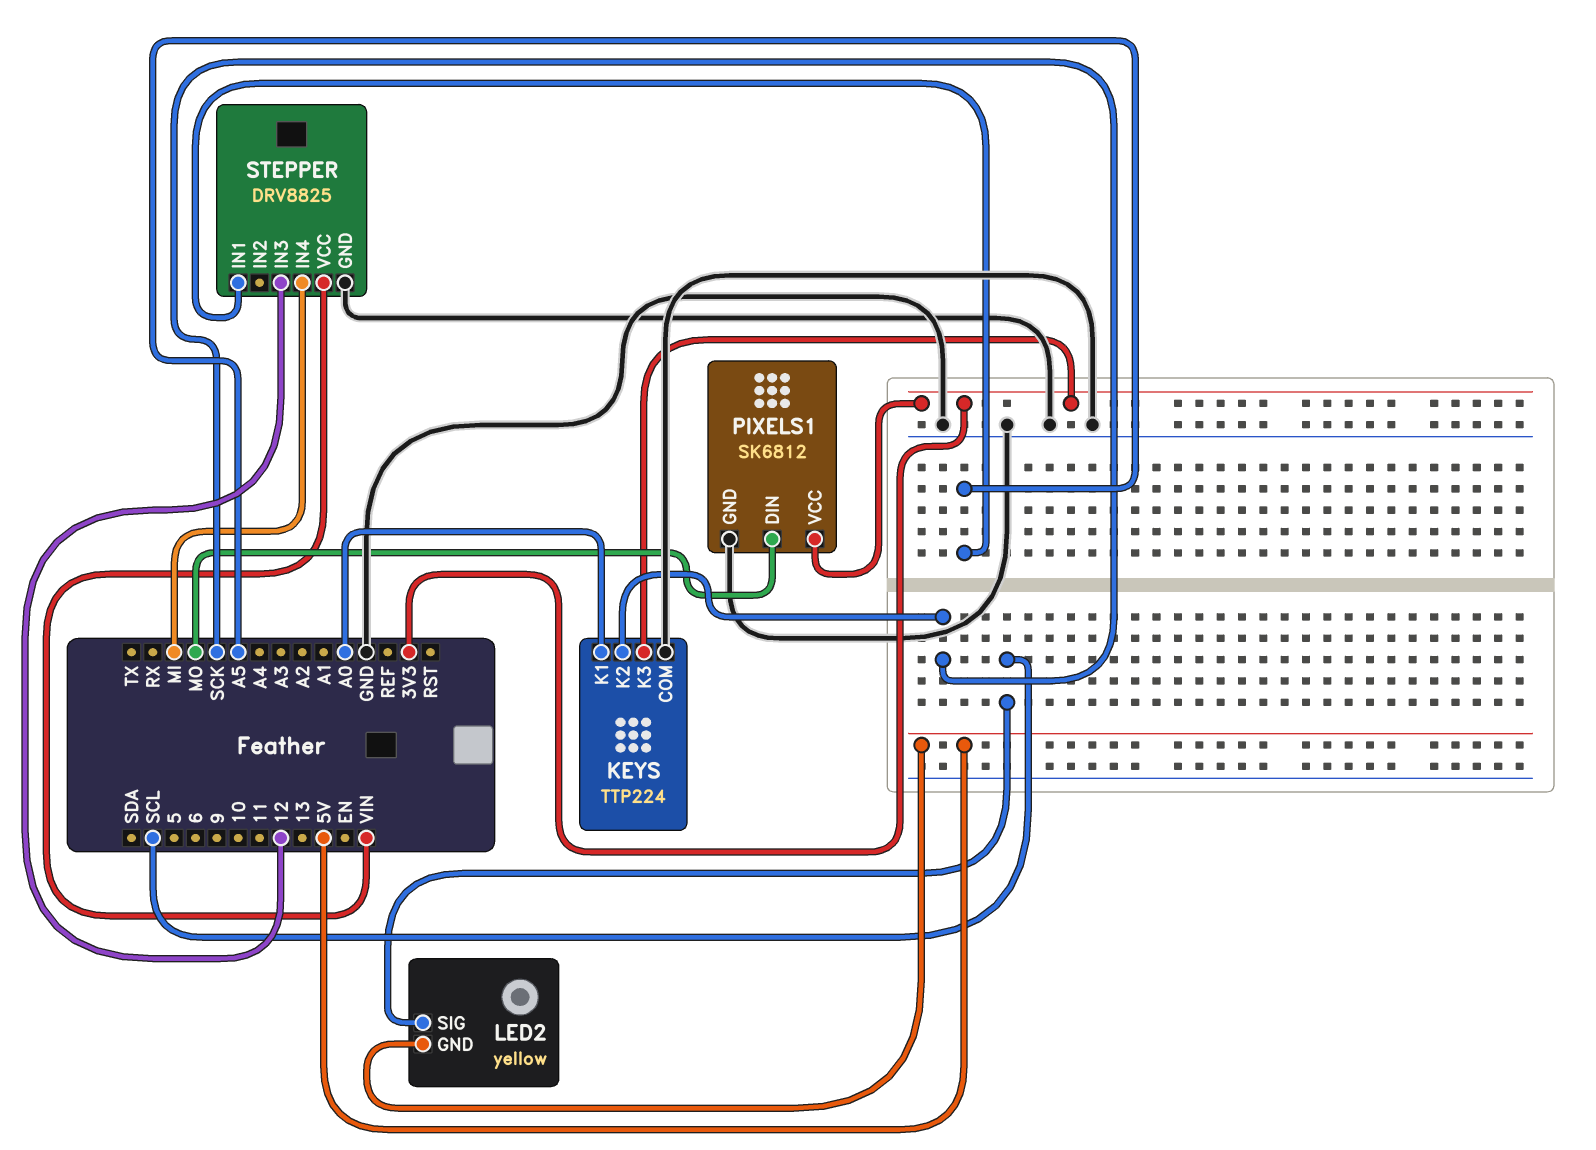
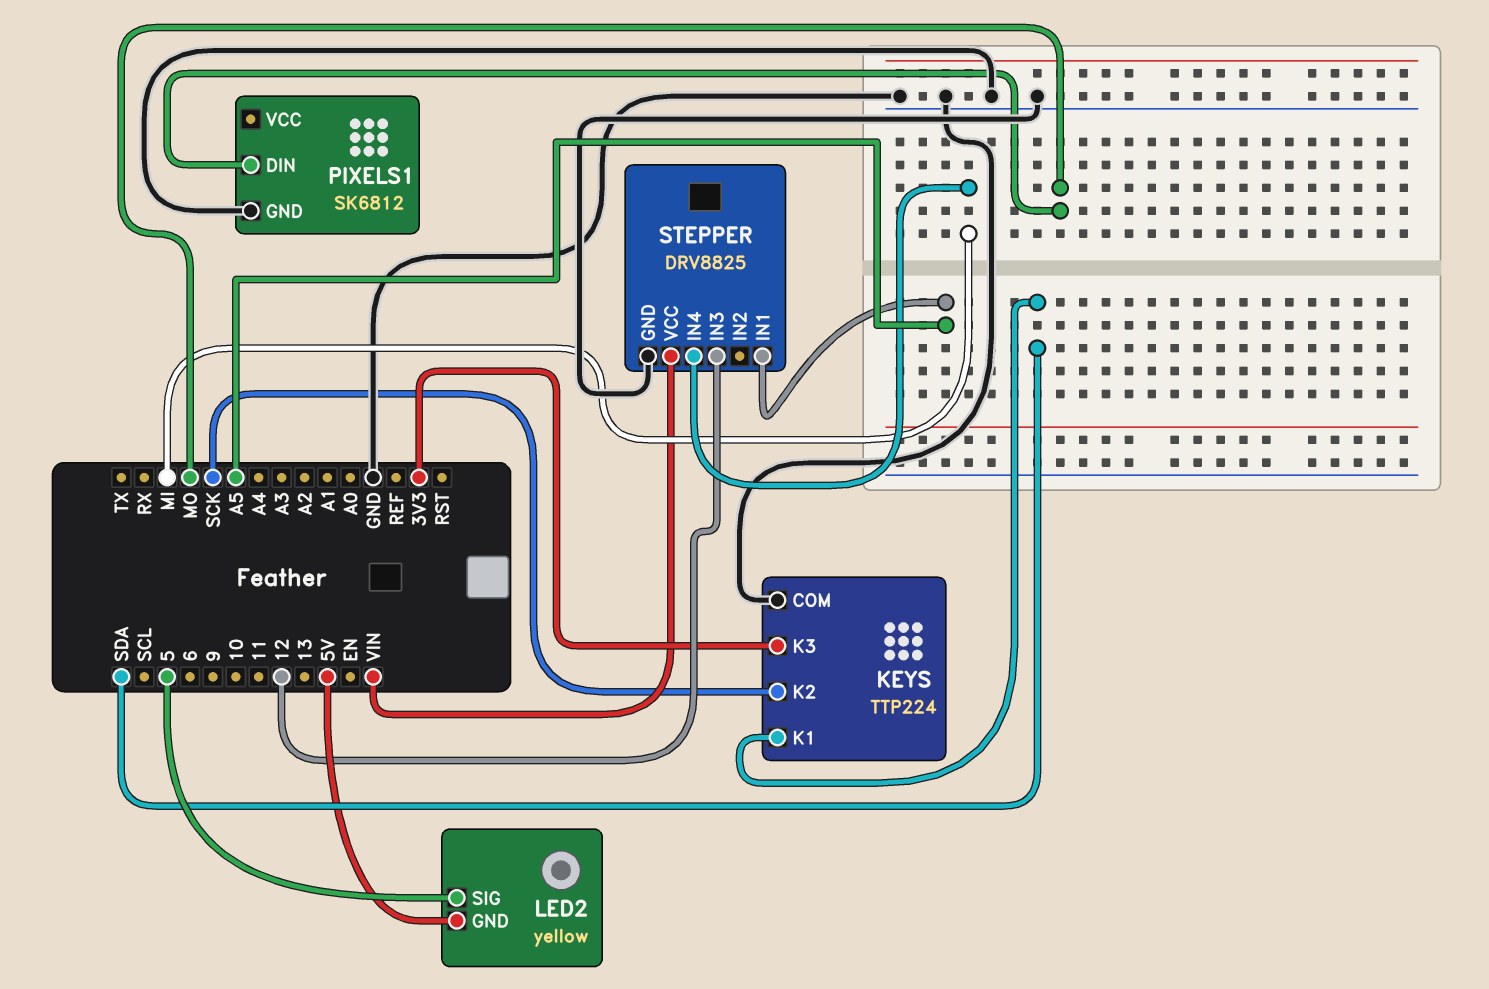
KEYS pin K1: A0 -> SDA
LED2 pin SIG: SCL -> 5
PIXELS1 pin VCC: 3V3 -> none

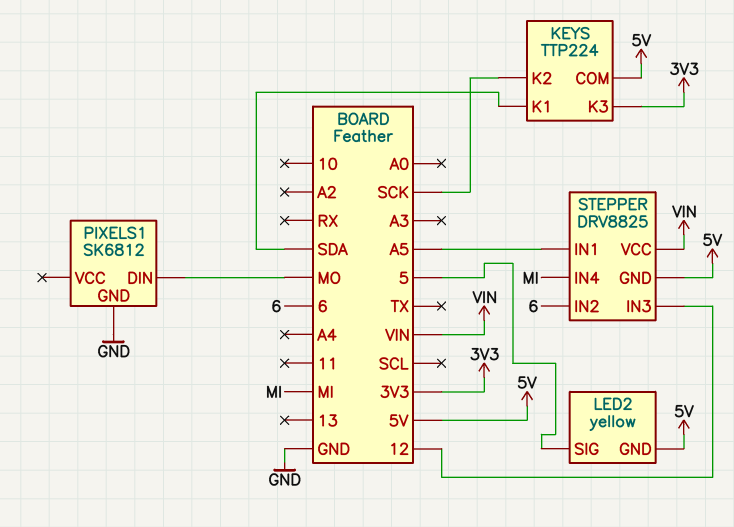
KEYS pin COM: GND -> 5V
STEPPER pin GND: GND -> 5V
STEPPER pin IN2: none -> 6

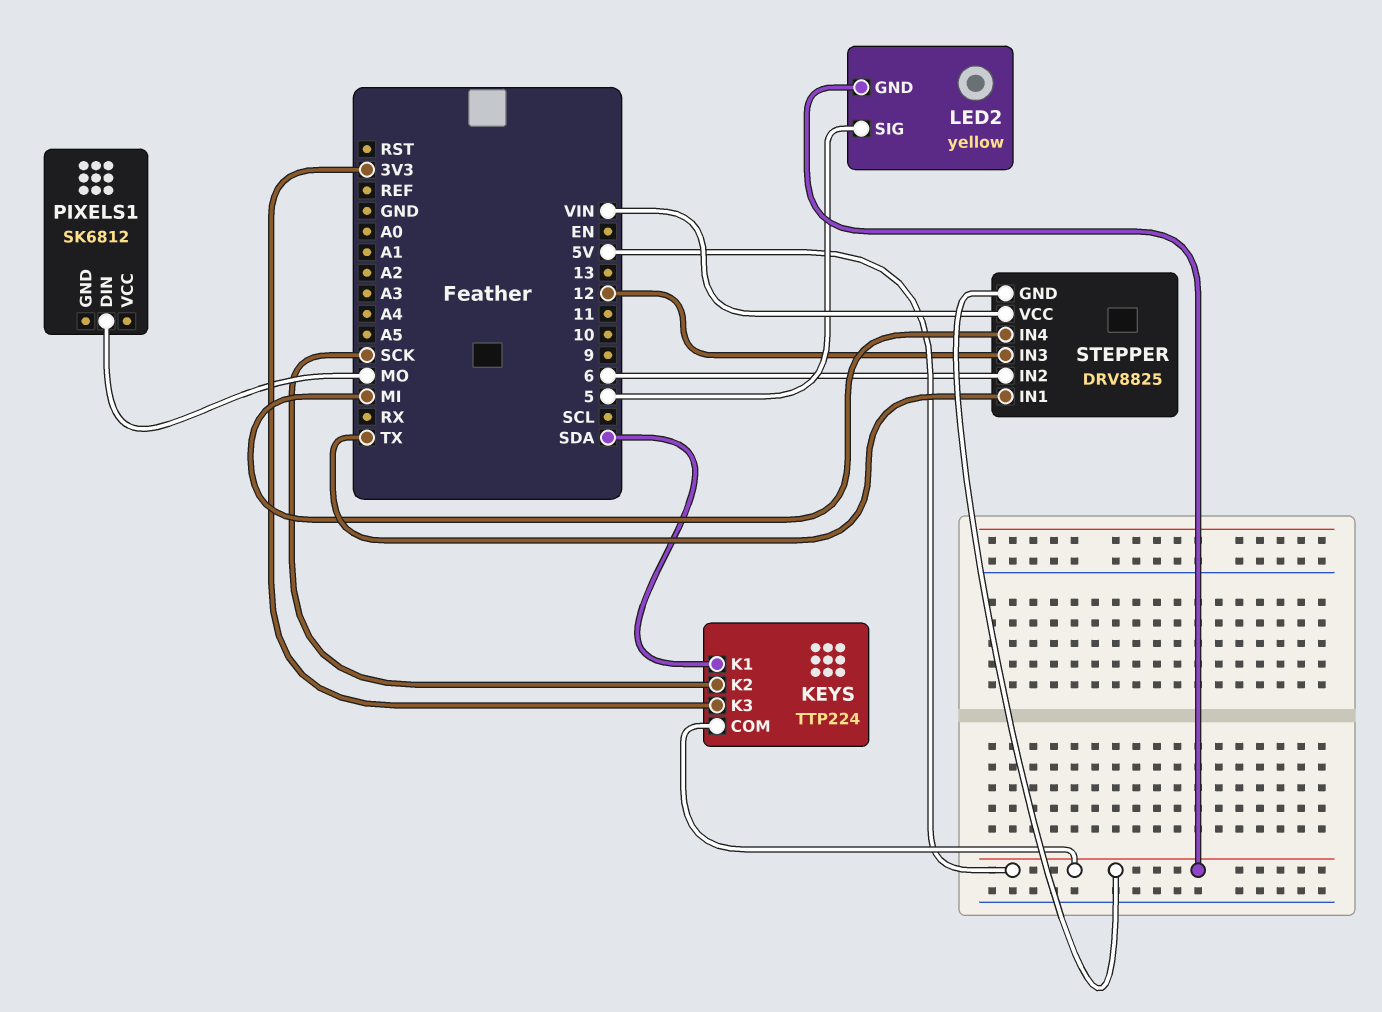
PIXELS1 pin GND: GND -> none
STEPPER pin IN1: A5 -> TX

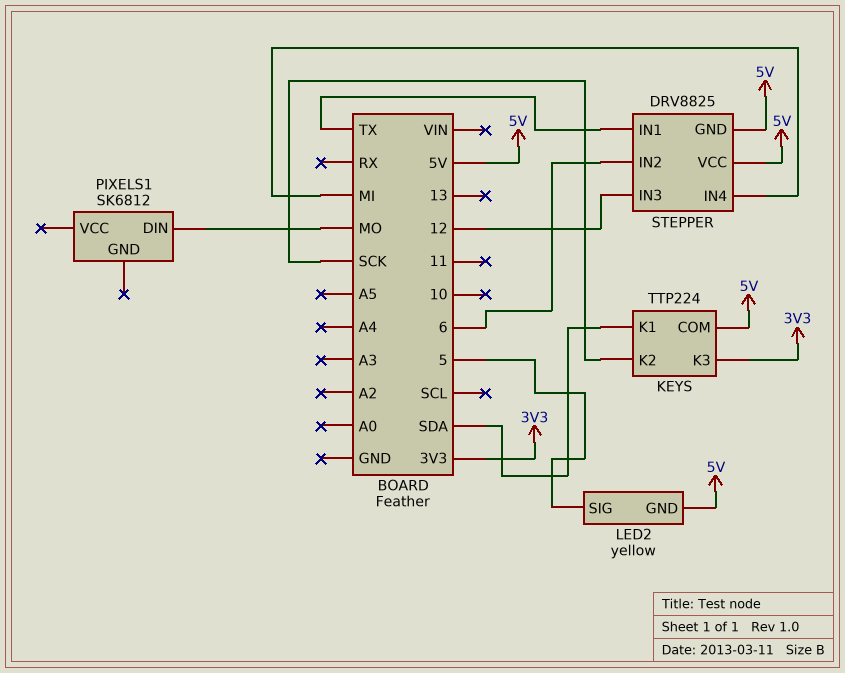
STEPPER pin VCC: VIN -> 5V

